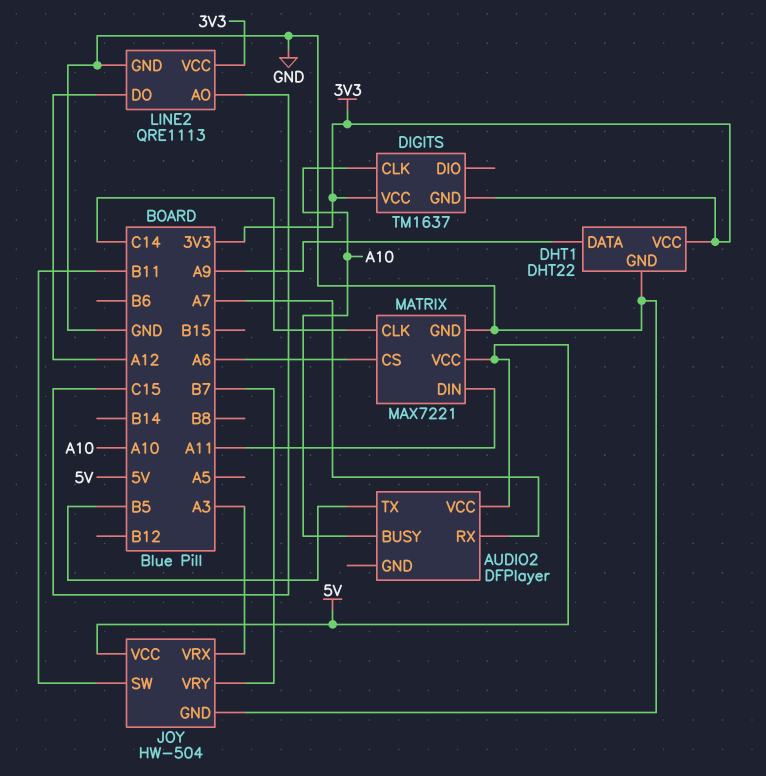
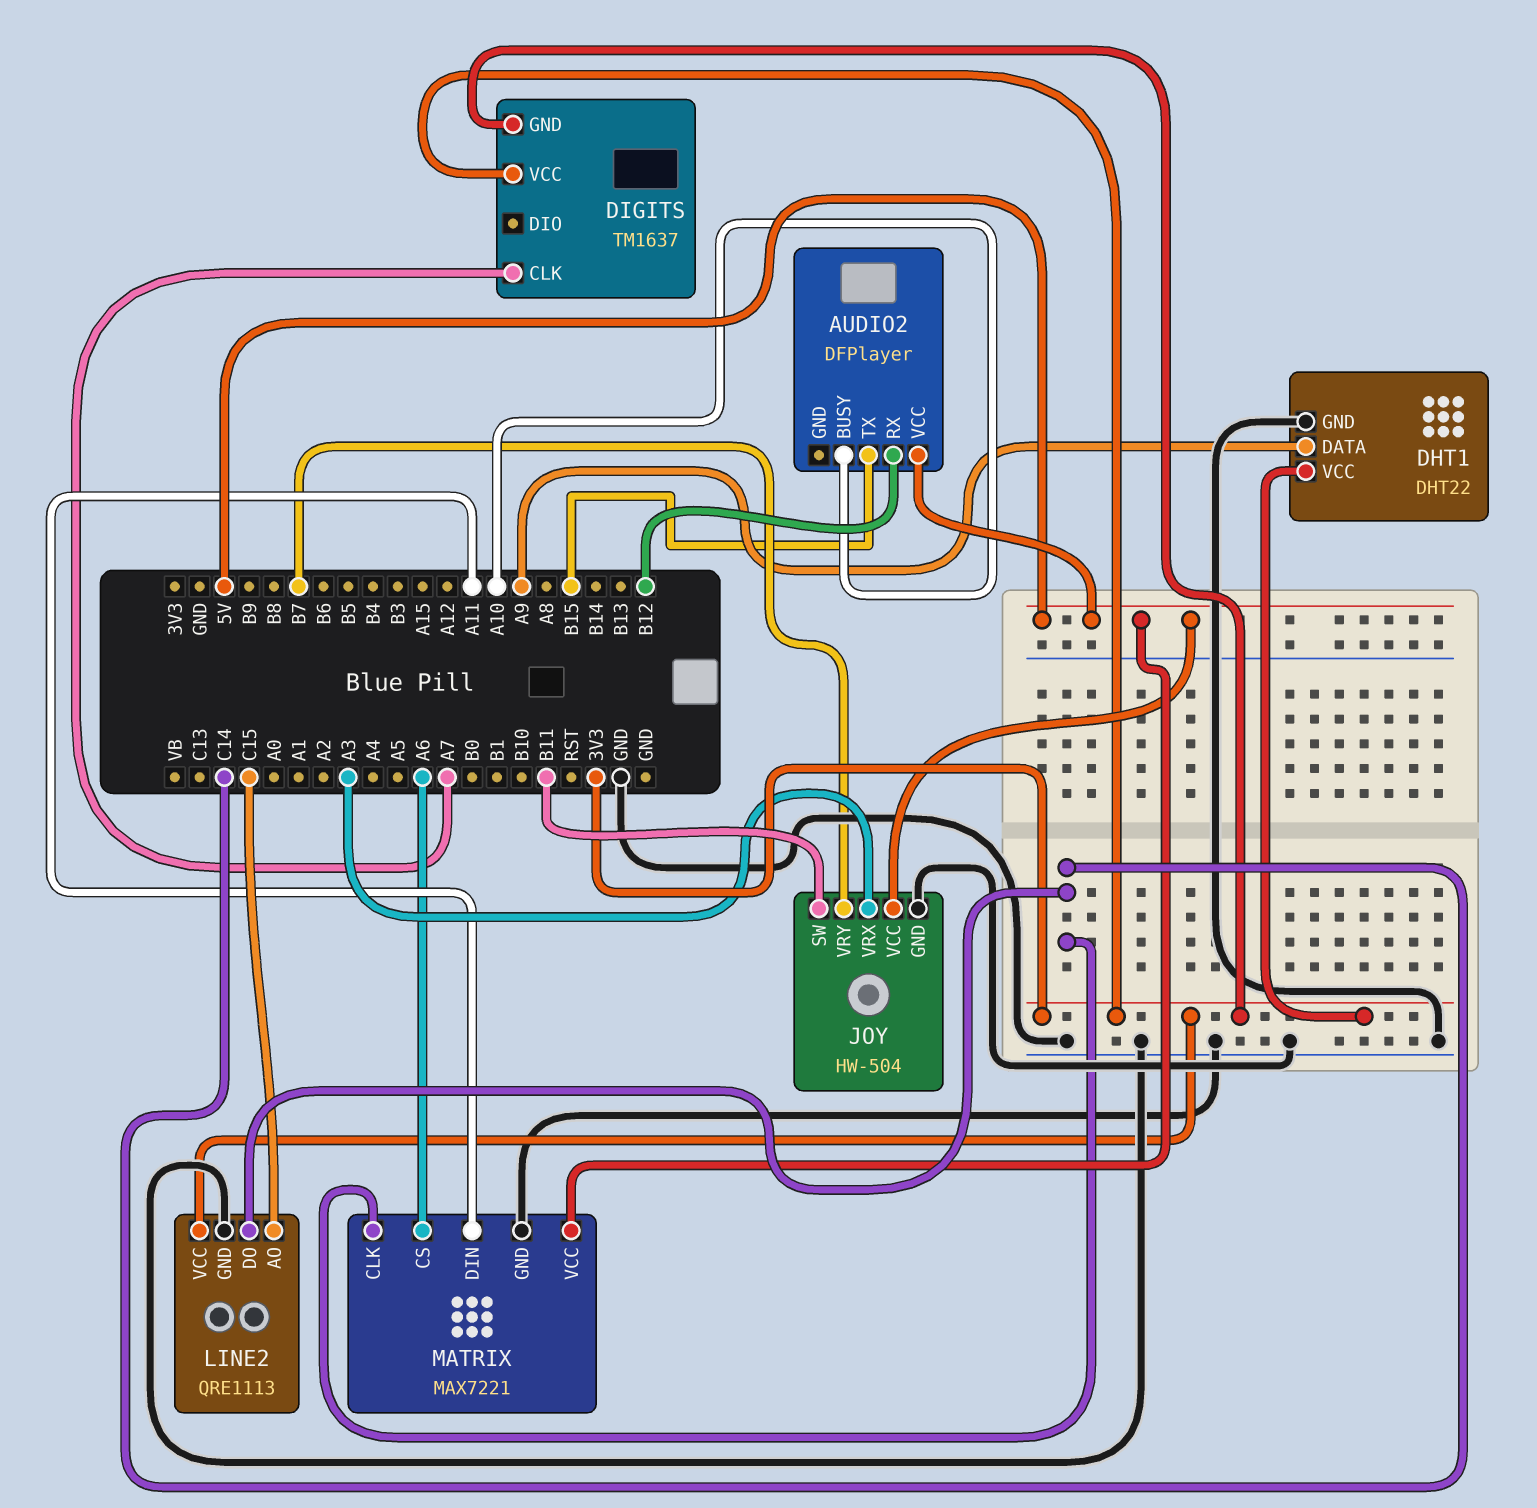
AUDIO2 pin RX: A7 -> B12
AUDIO2 pin TX: B5 -> B15
DIGITS pin CLK: A10 -> A7
LINE2 pin DO: A12 -> C14

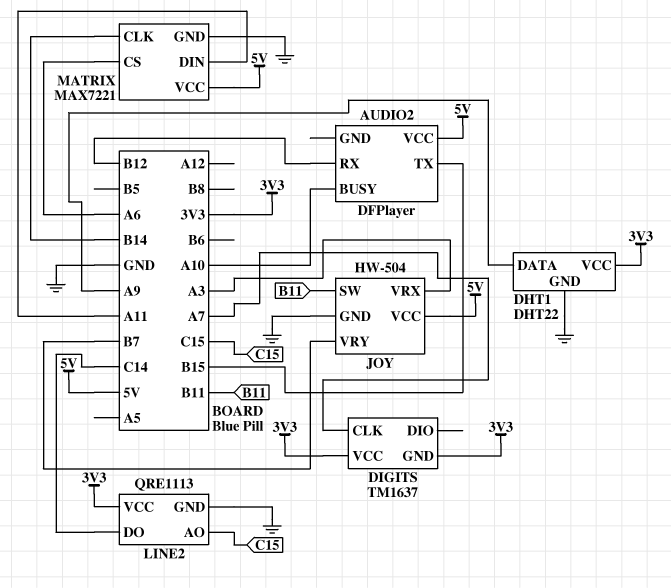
MATRIX pin CLK: C14 -> B14

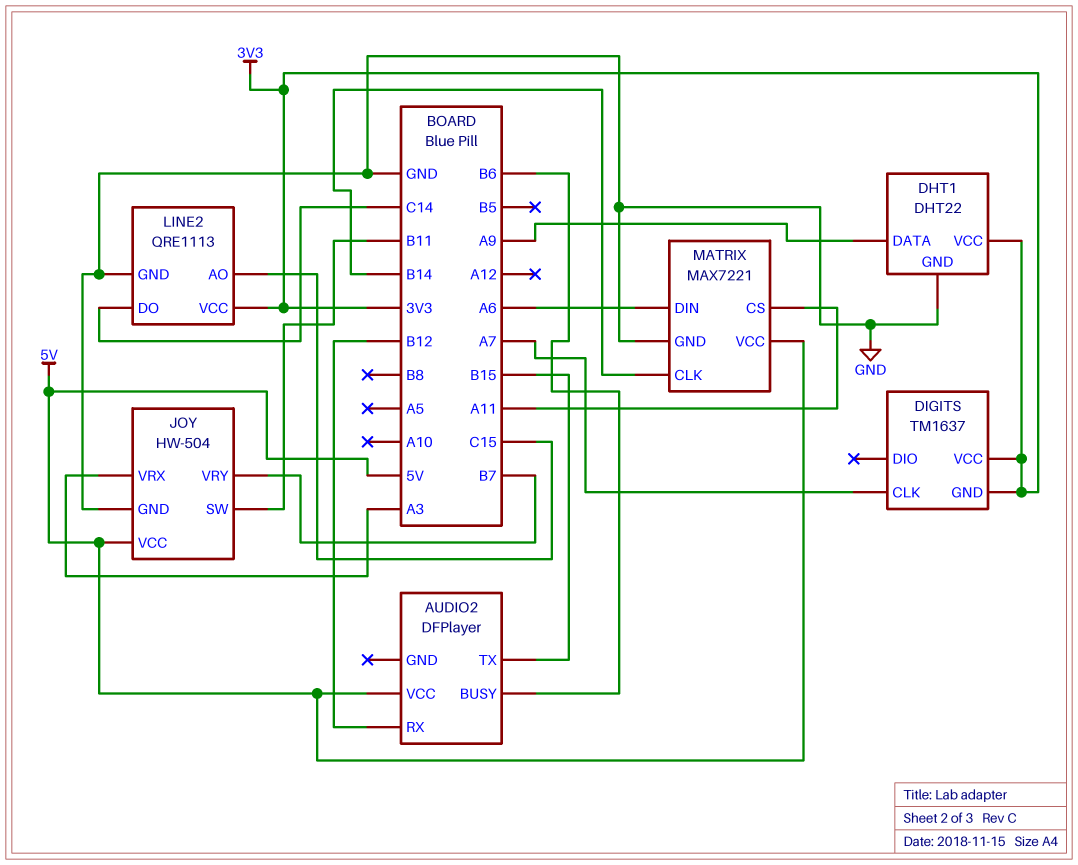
AUDIO2 pin BUSY: A10 -> B6
MATRIX pin CS: A6 -> A11
MATRIX pin DIN: A11 -> A6

